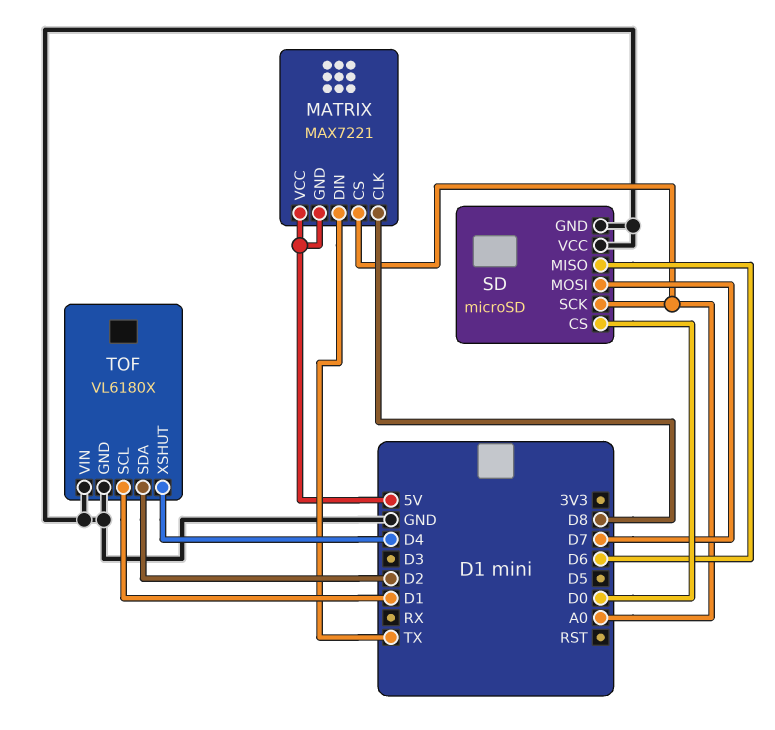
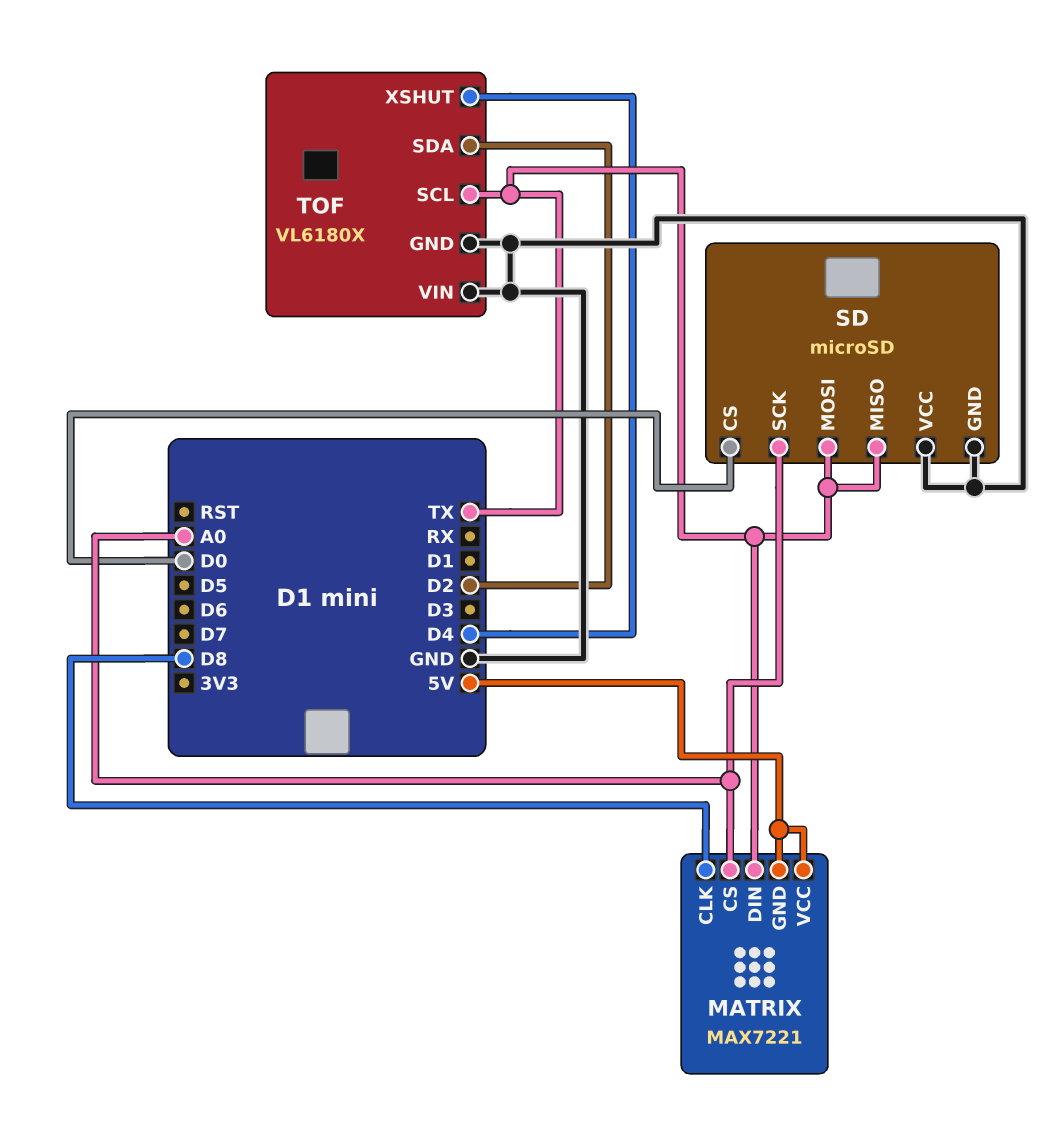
SD pin MISO: D6 -> TX
SD pin MOSI: D7 -> TX
TOF pin SCL: D1 -> TX

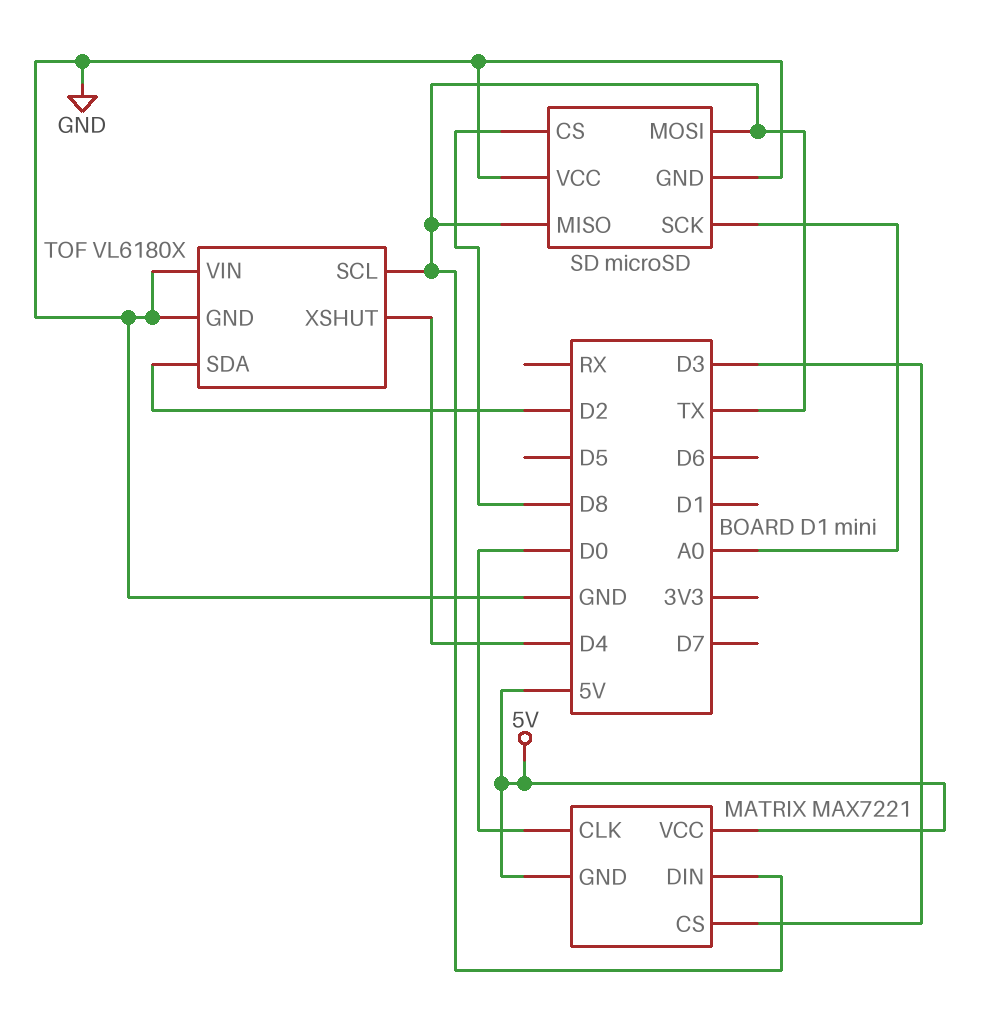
MATRIX pin CLK: D8 -> D0
MATRIX pin CS: A0 -> D3
SD pin CS: D0 -> D8

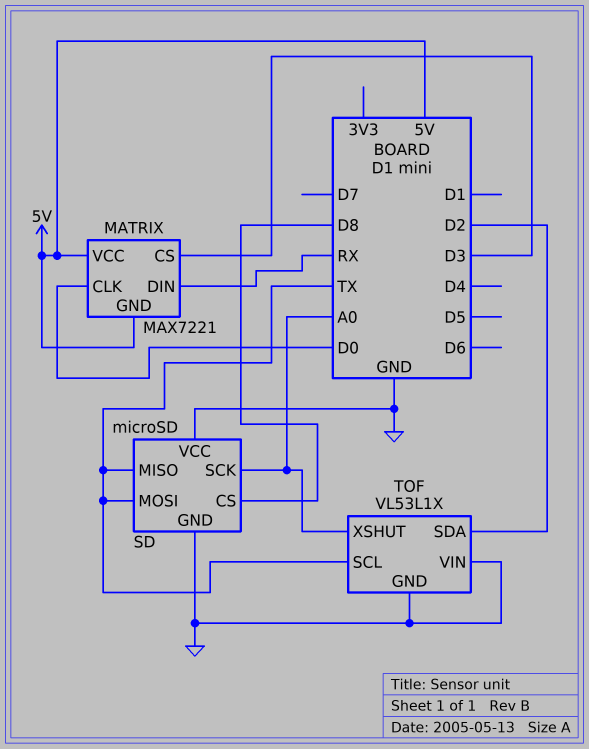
MATRIX pin DIN: TX -> RX
TOF: VL6180X -> VL53L1X
TOF pin XSHUT: D4 -> A0

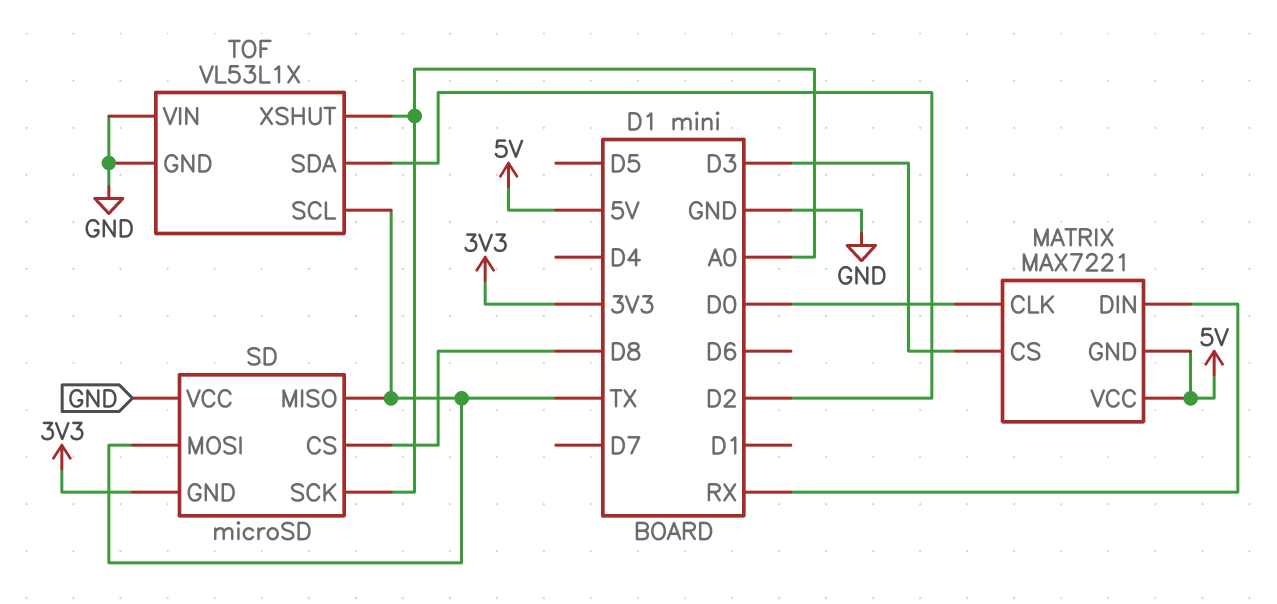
SD pin GND: GND -> 3V3

